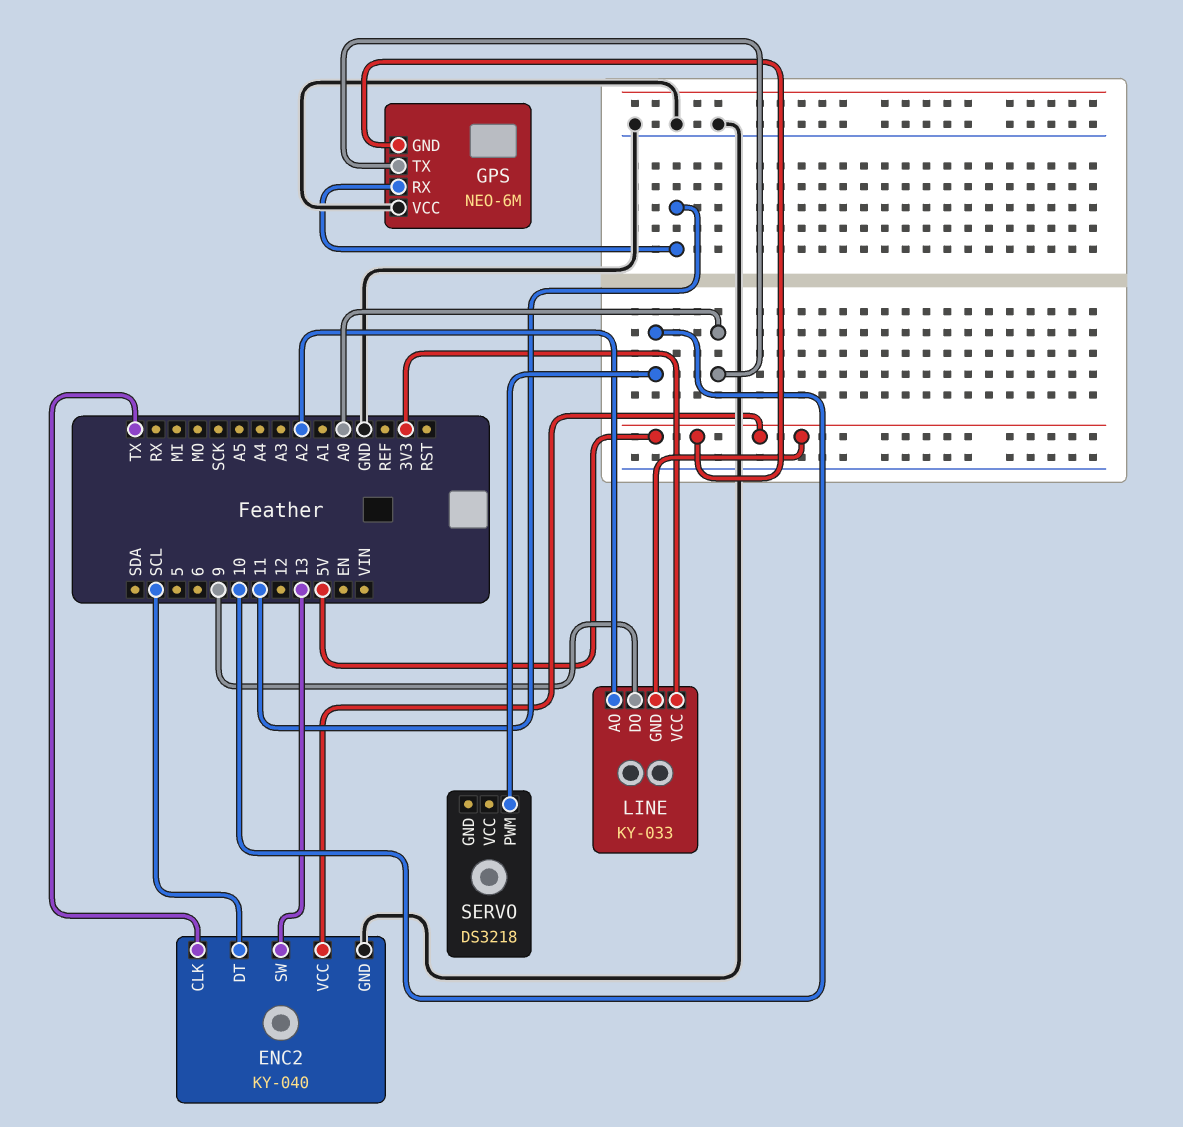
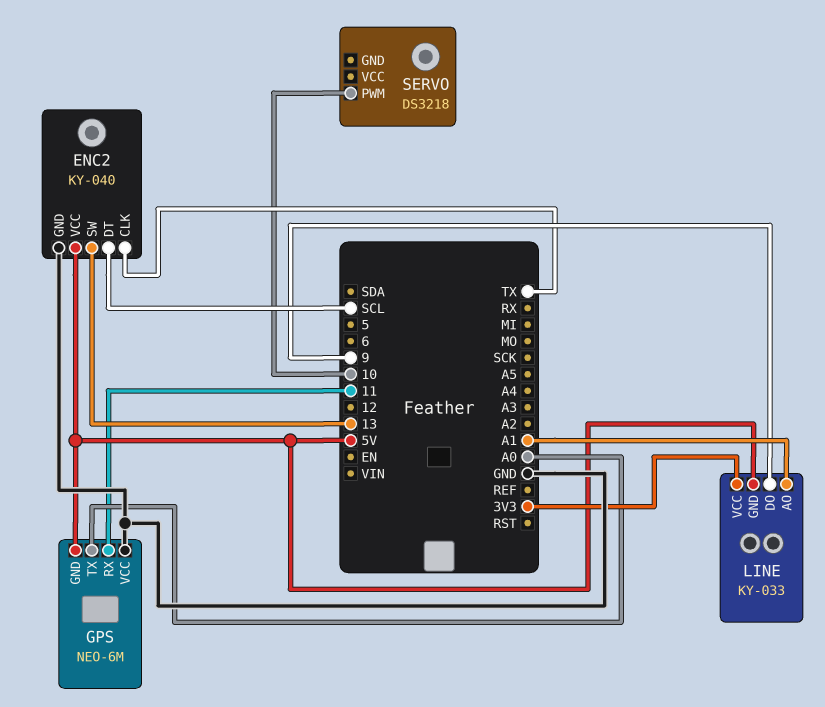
LINE pin AO: A2 -> A1

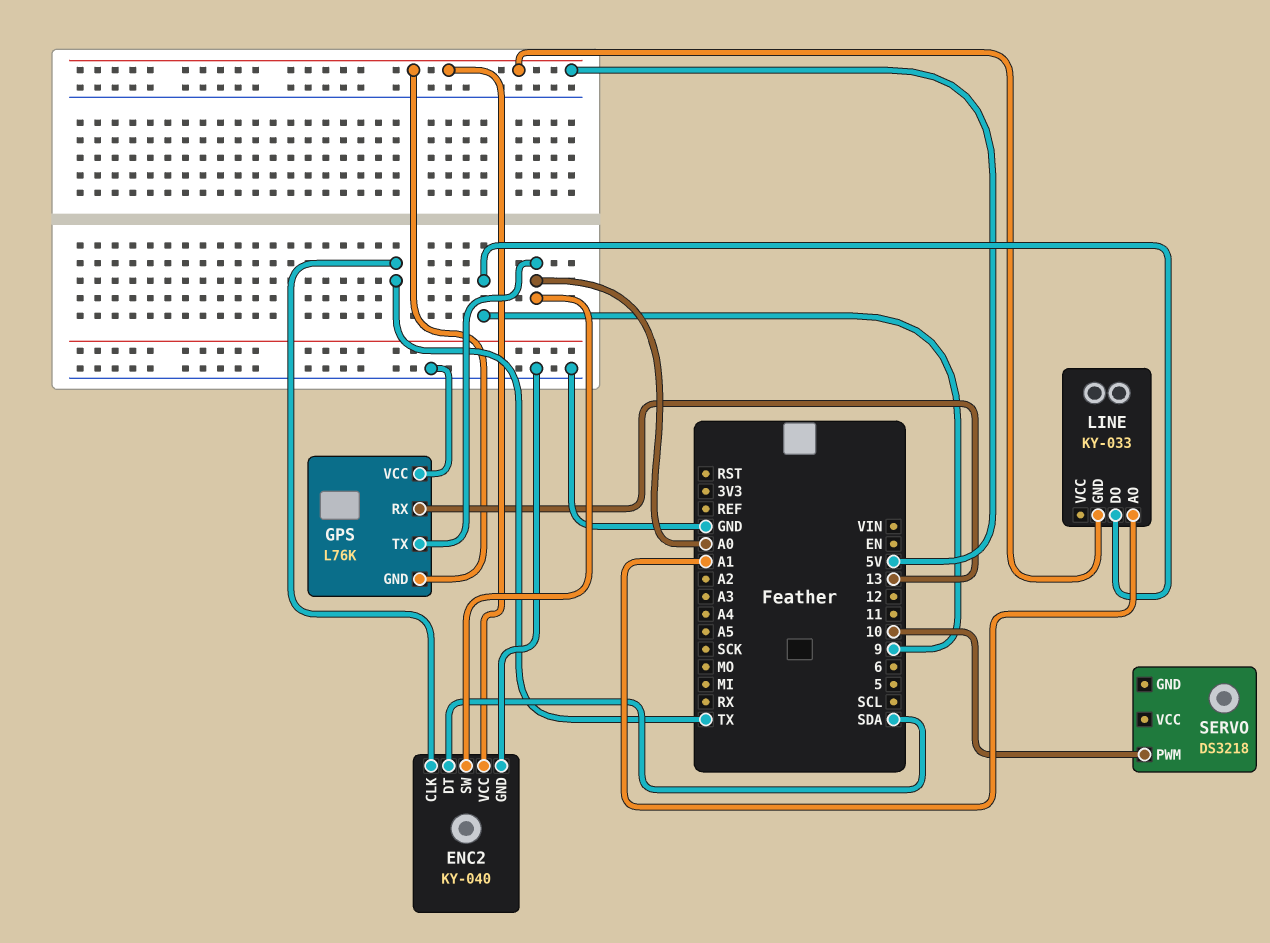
ENC2 pin DT: SCL -> SDA
ENC2 pin SW: 13 -> A0
GPS: NEO-6M -> L76K
GPS pin RX: 11 -> 13
LINE pin VCC: 3V3 -> none

